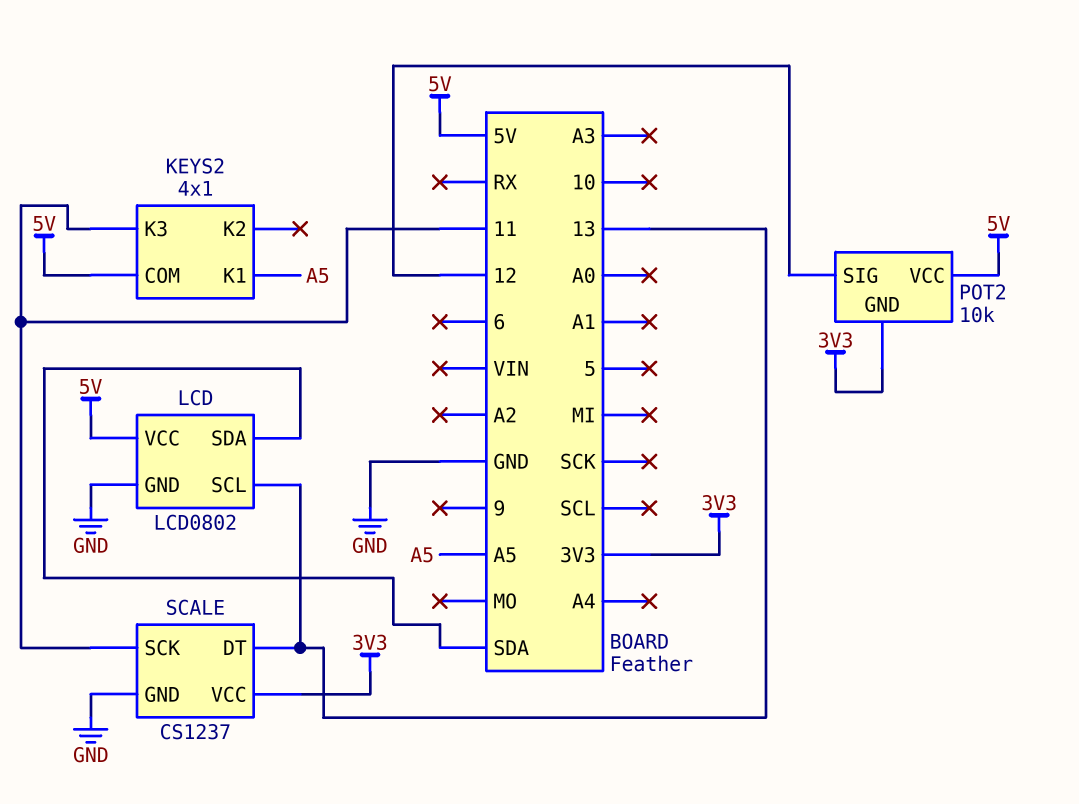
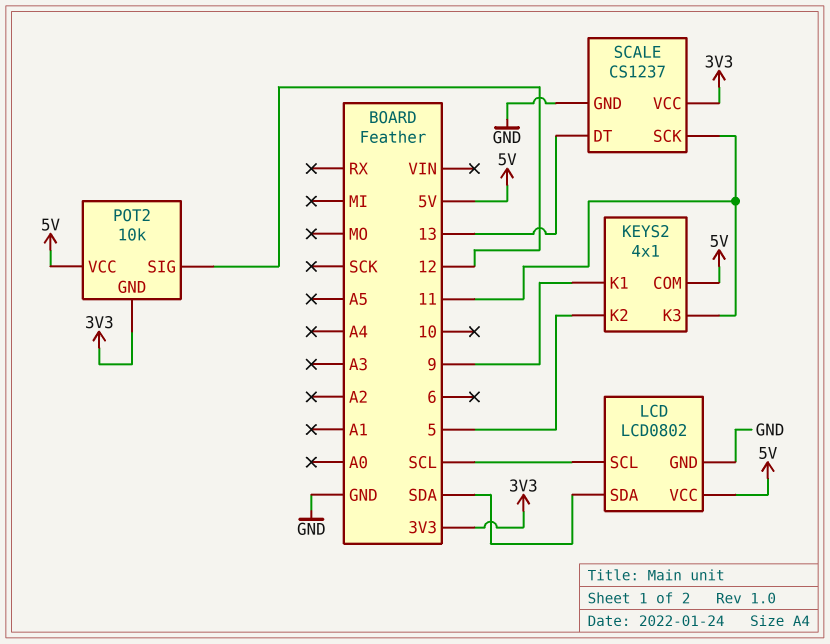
KEYS2 pin K1: A5 -> 9
KEYS2 pin K2: none -> 5
LCD pin SCL: 13 -> SCL

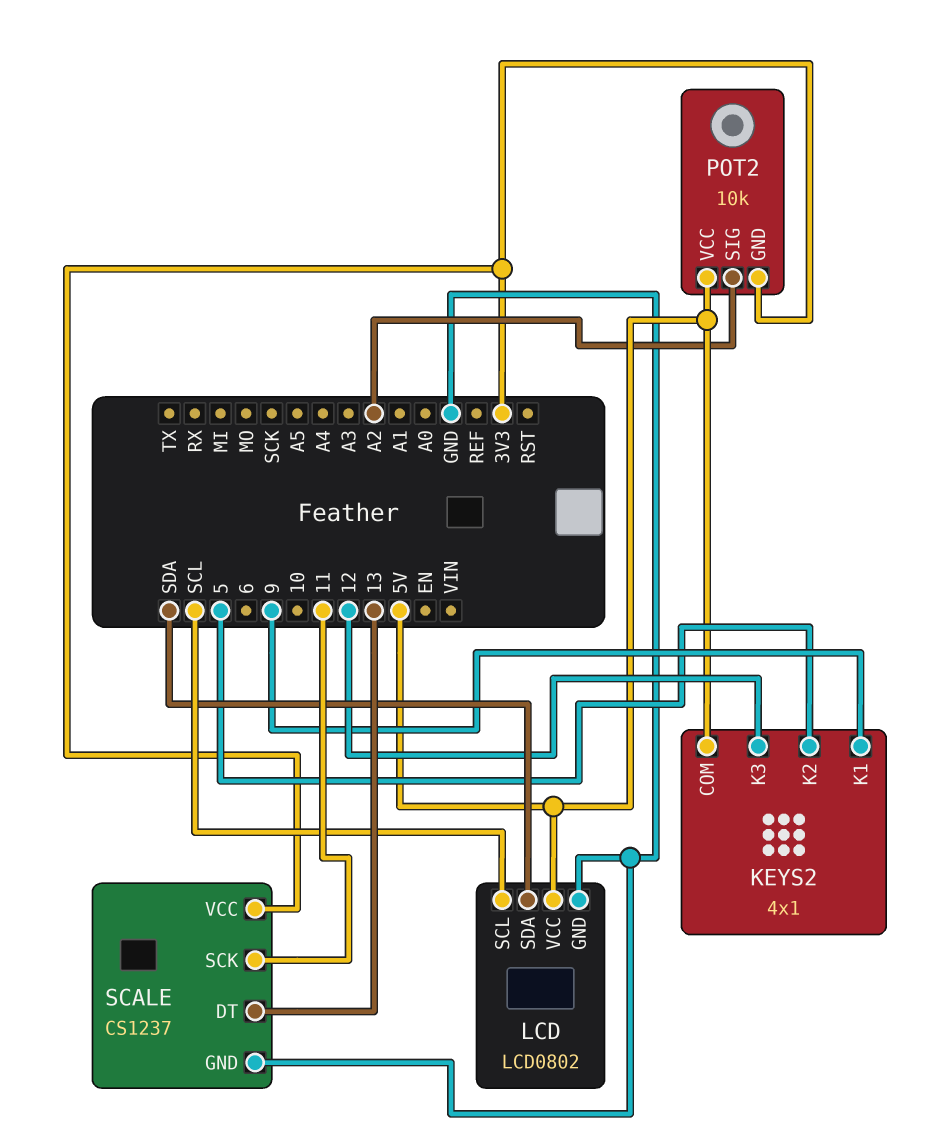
KEYS2 pin K3: 11 -> 12
POT2 pin SIG: 12 -> A2

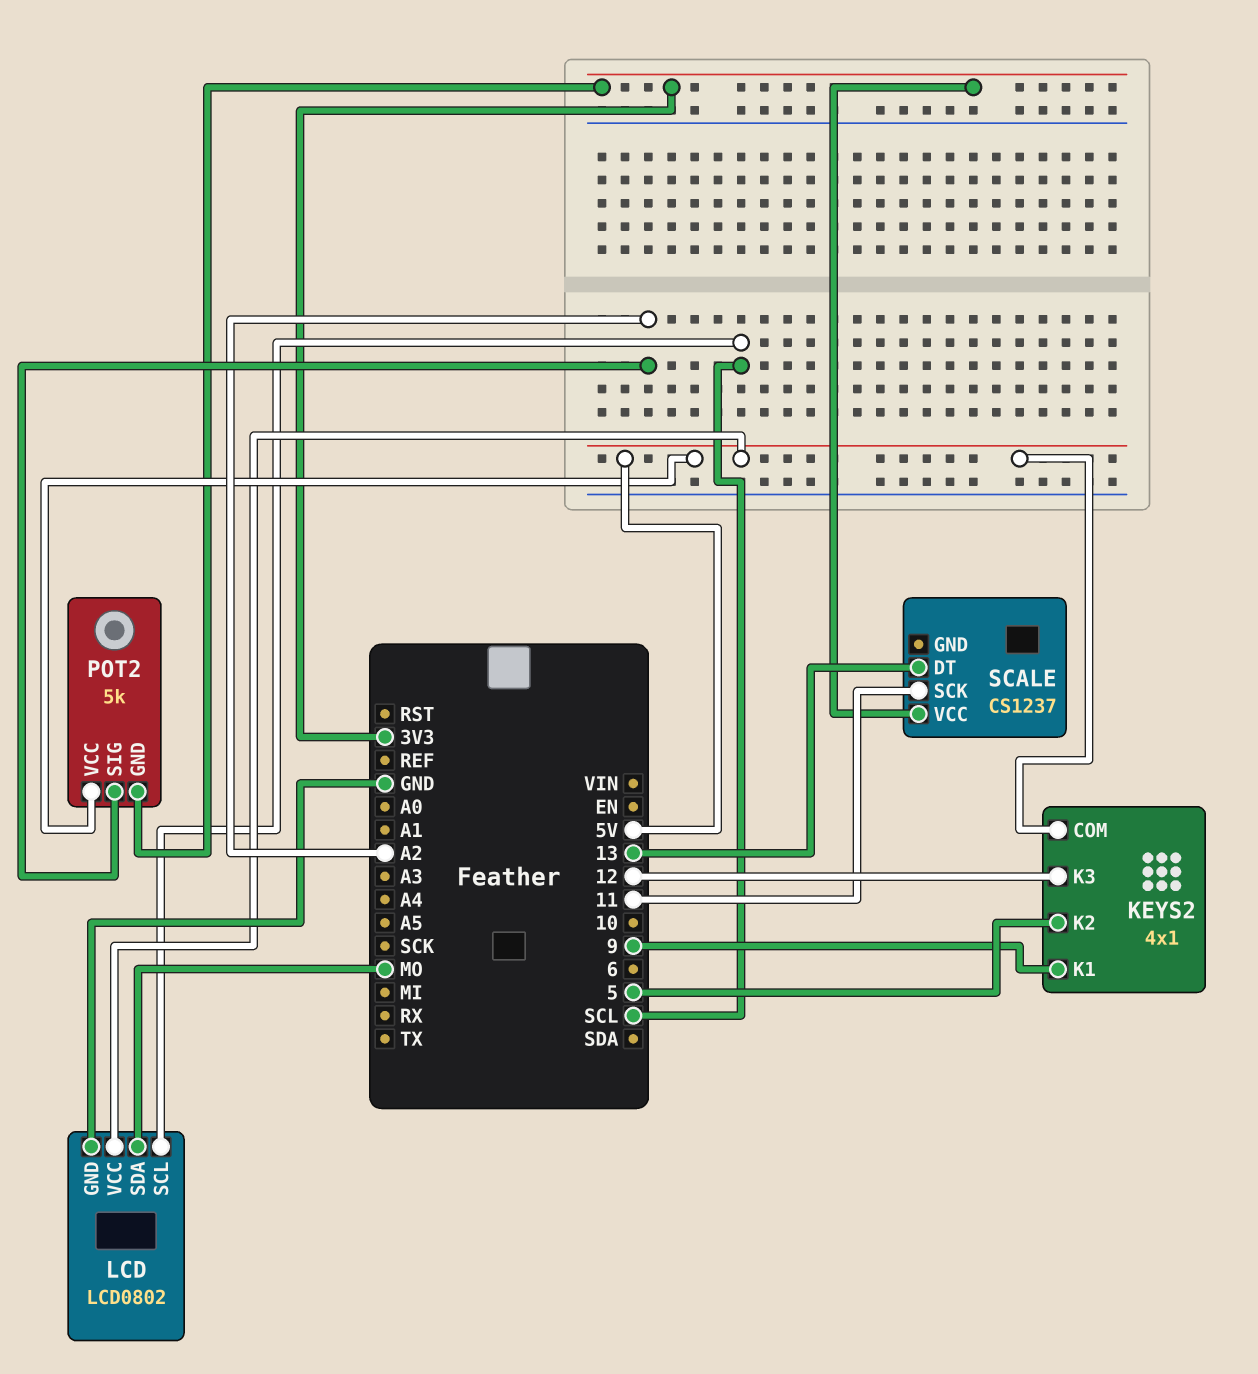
LCD pin SDA: SDA -> MO
POT2: 10k -> 5k
SCALE pin GND: GND -> none

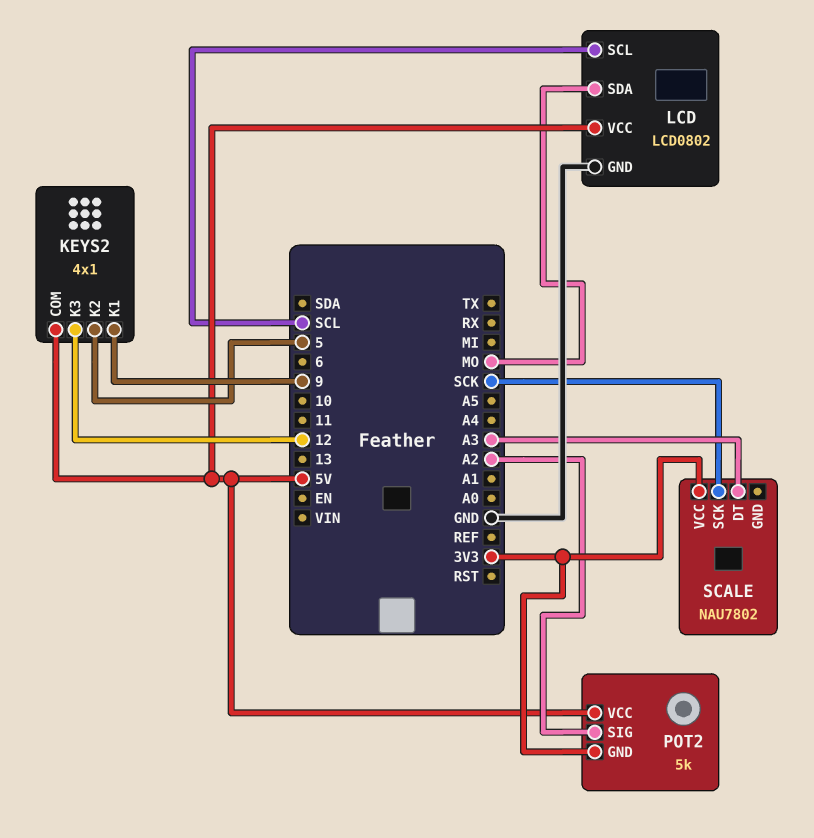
SCALE: CS1237 -> NAU7802
SCALE pin DT: 13 -> A3
SCALE pin SCK: 11 -> SCK

